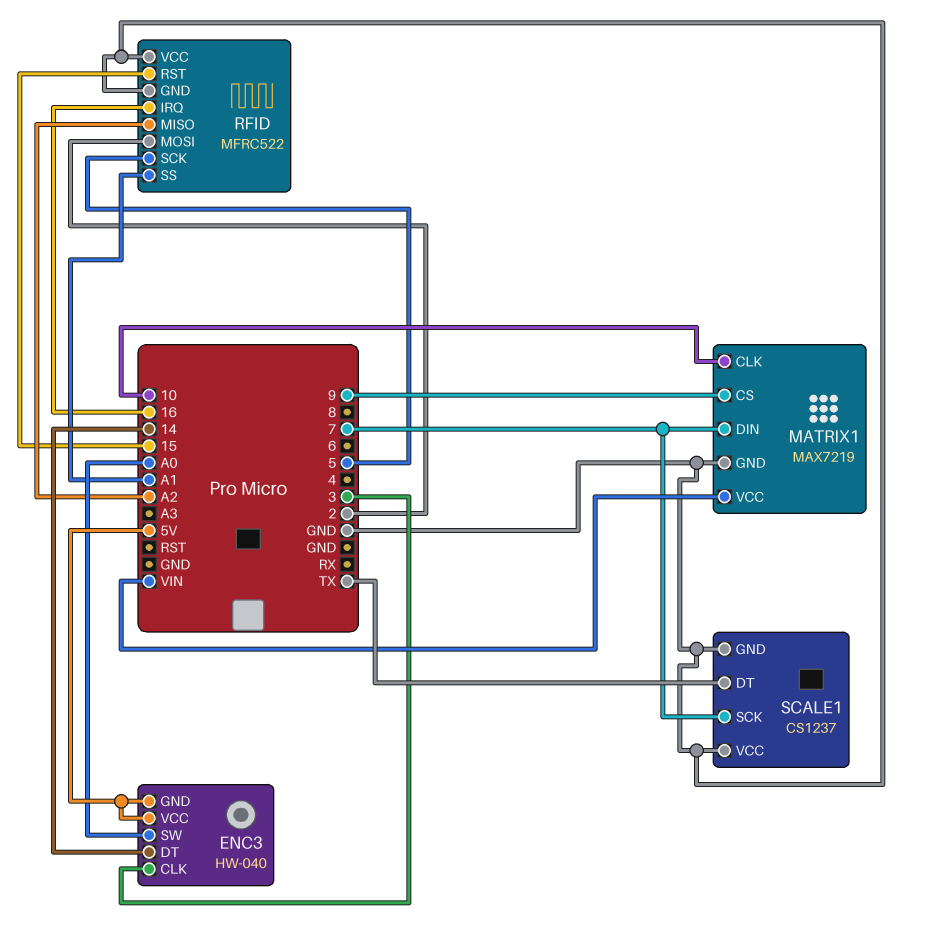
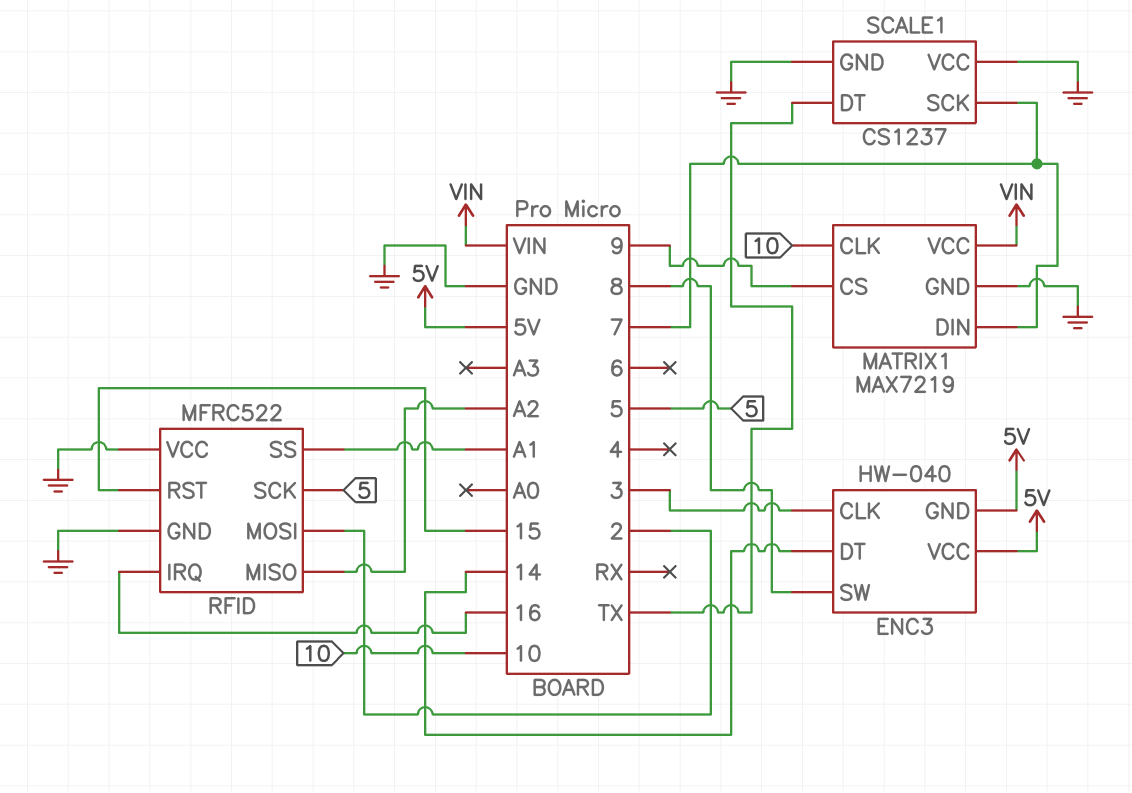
ENC3 pin SW: A0 -> 8

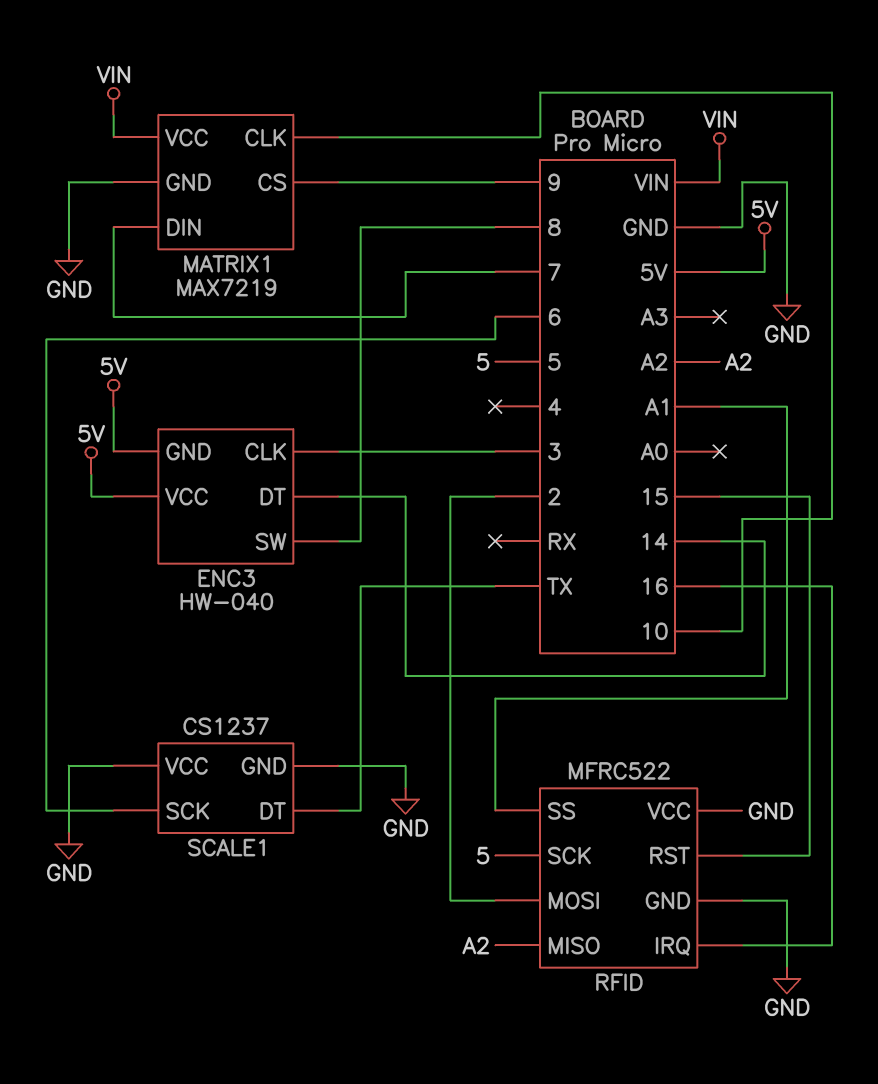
SCALE1 pin SCK: 7 -> 6

